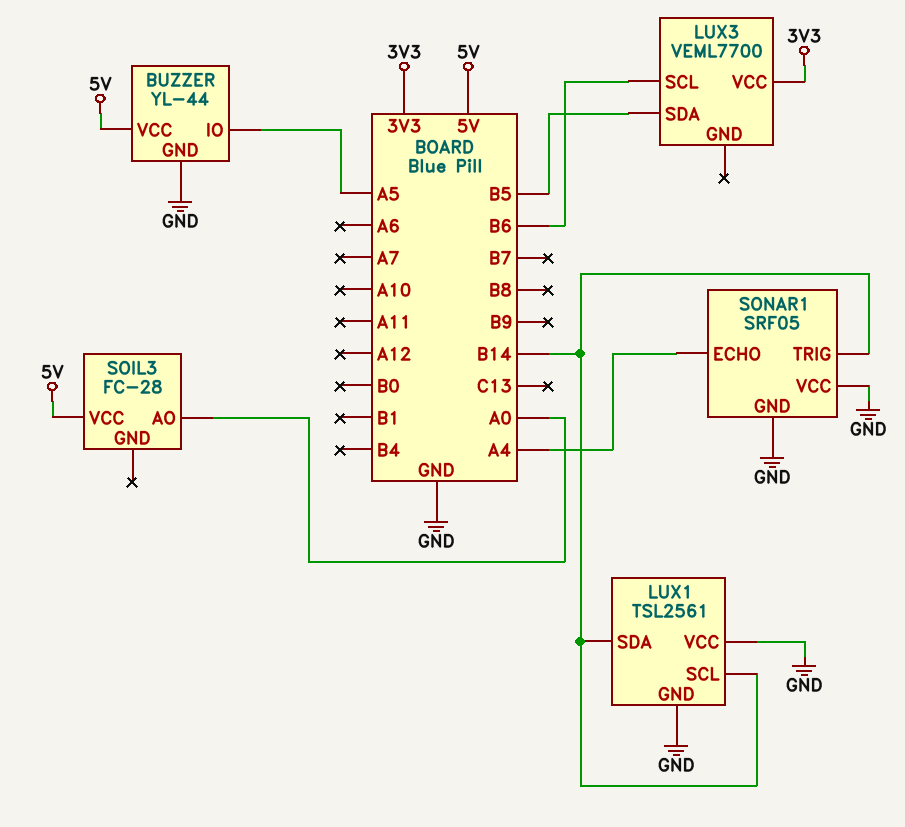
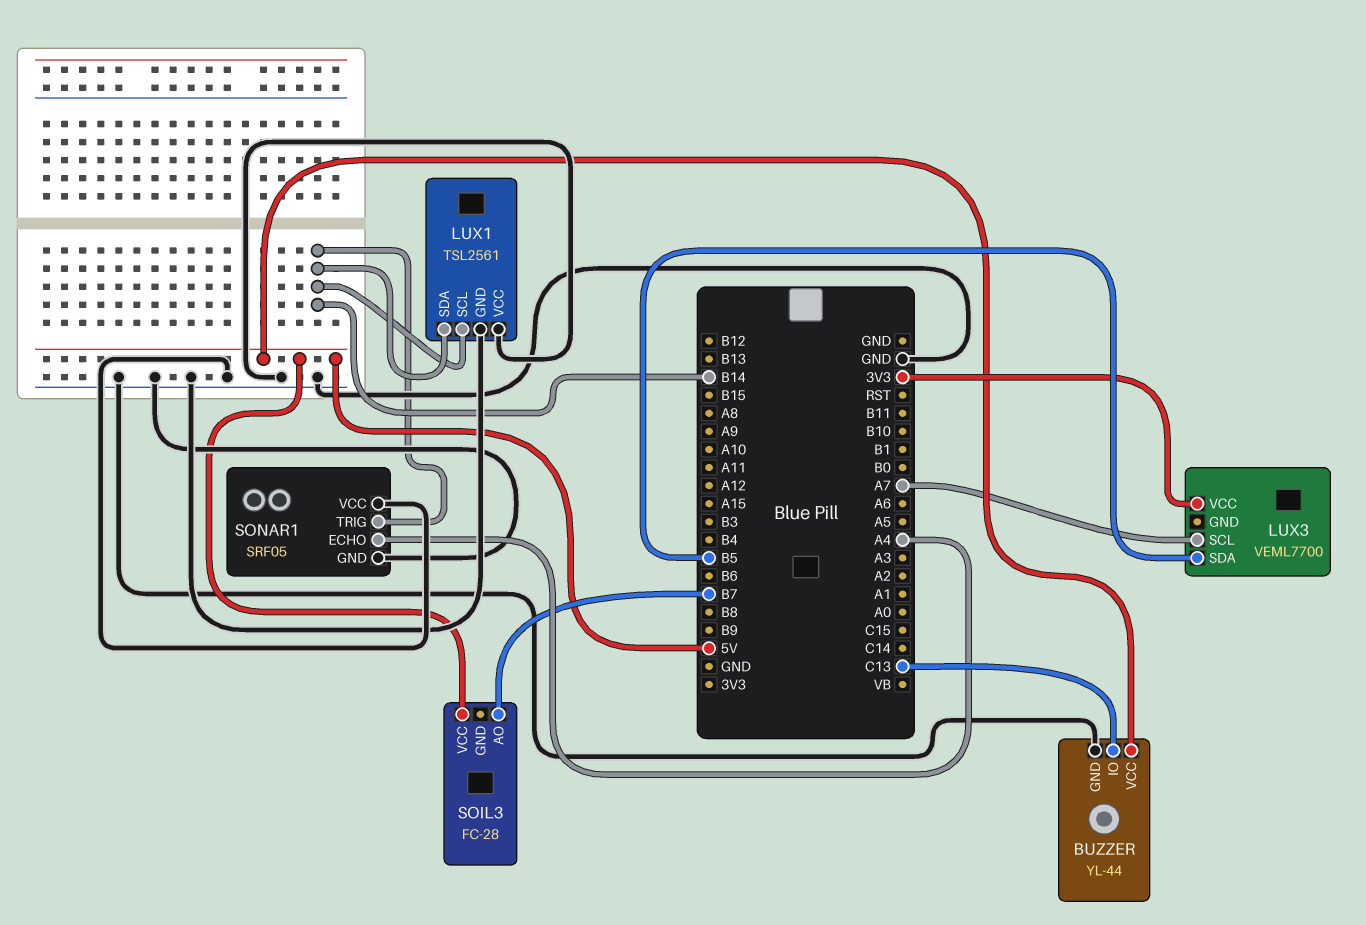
BUZZER pin IO: A5 -> C13
LUX3 pin SCL: B6 -> A7
SOIL3 pin AO: A0 -> B7

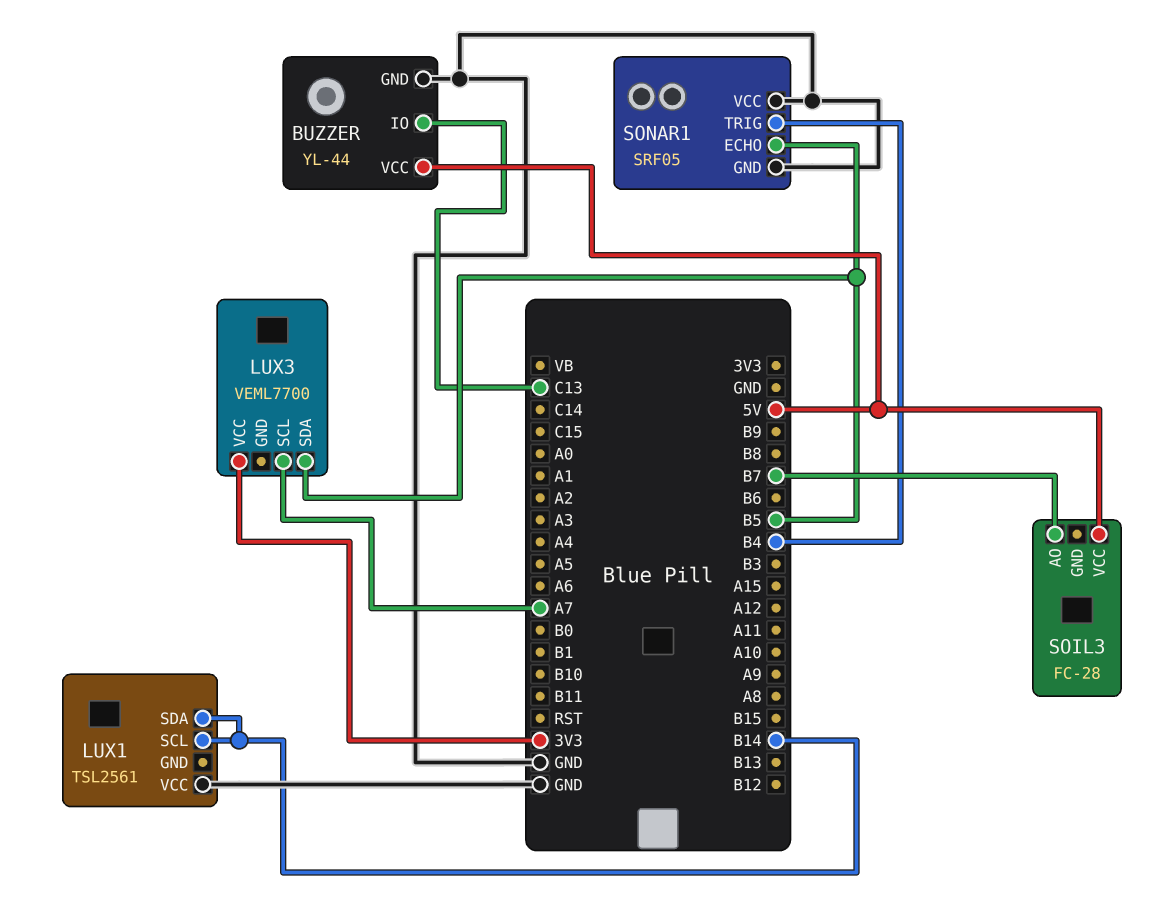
LUX1 pin GND: GND -> none
SONAR1 pin ECHO: A4 -> B5
SONAR1 pin TRIG: B14 -> B4

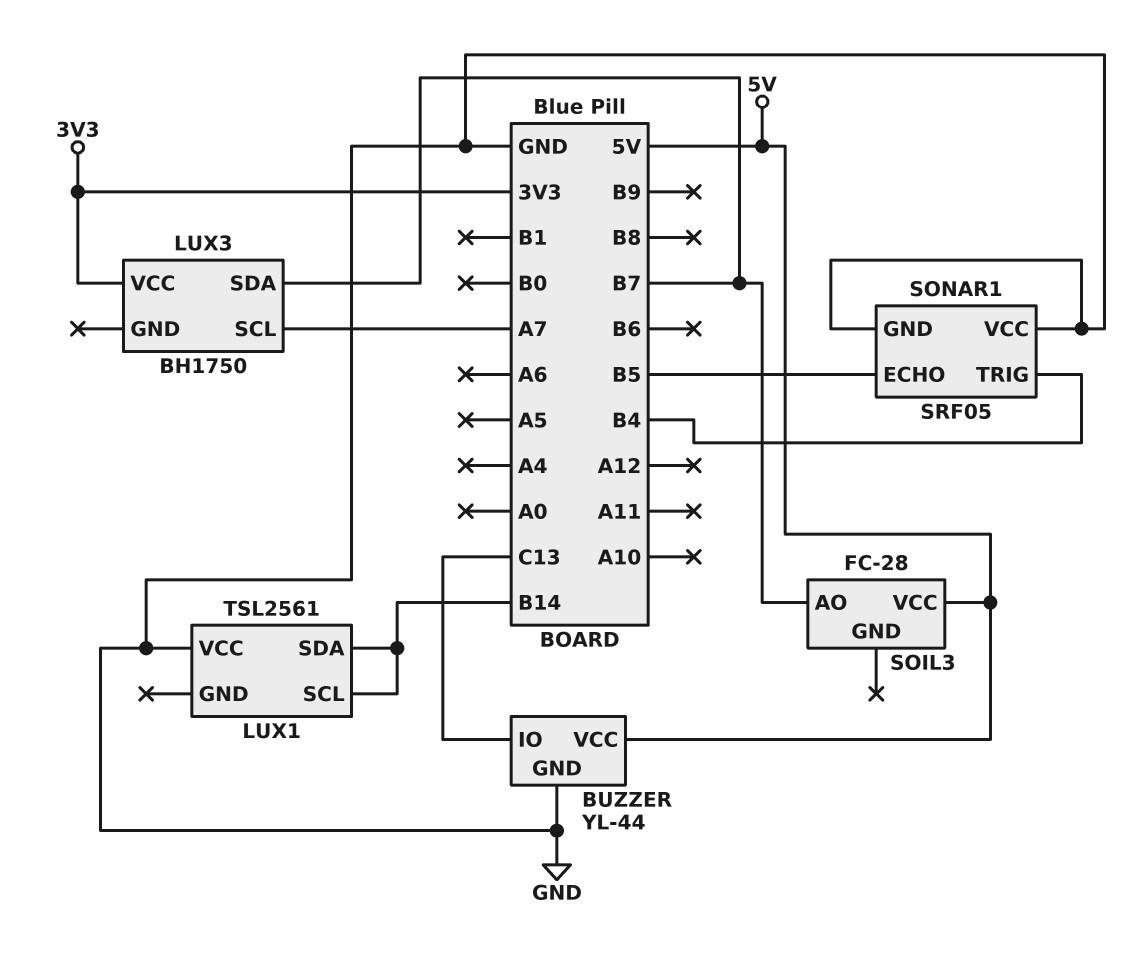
LUX3: VEML7700 -> BH1750
LUX3 pin SDA: B5 -> B7

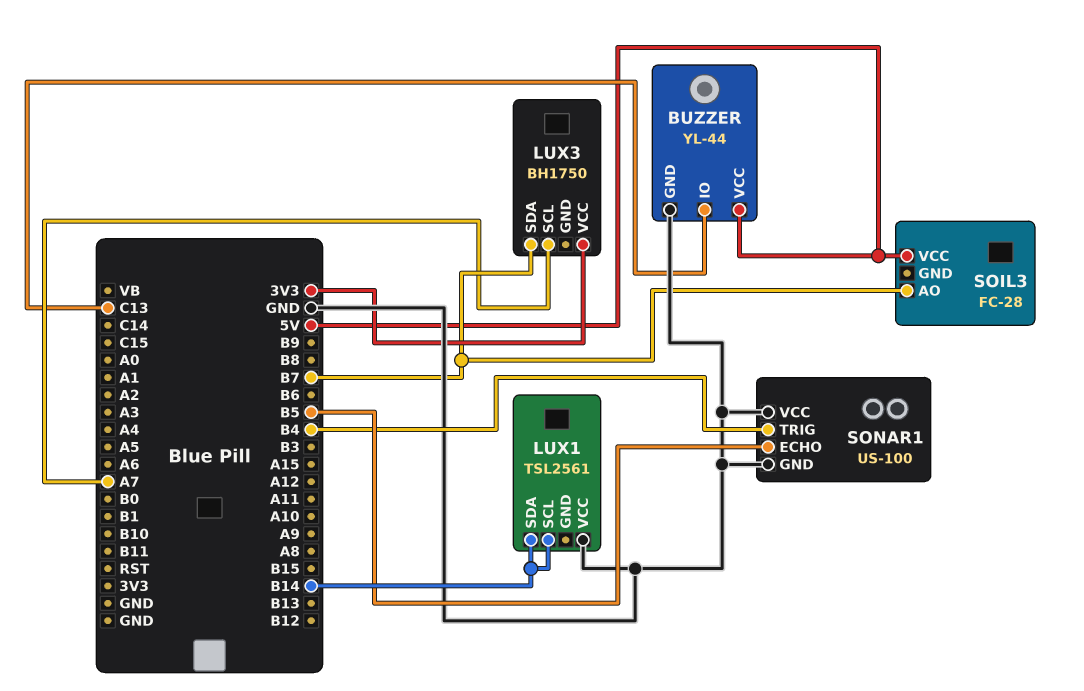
SONAR1: SRF05 -> US-100

